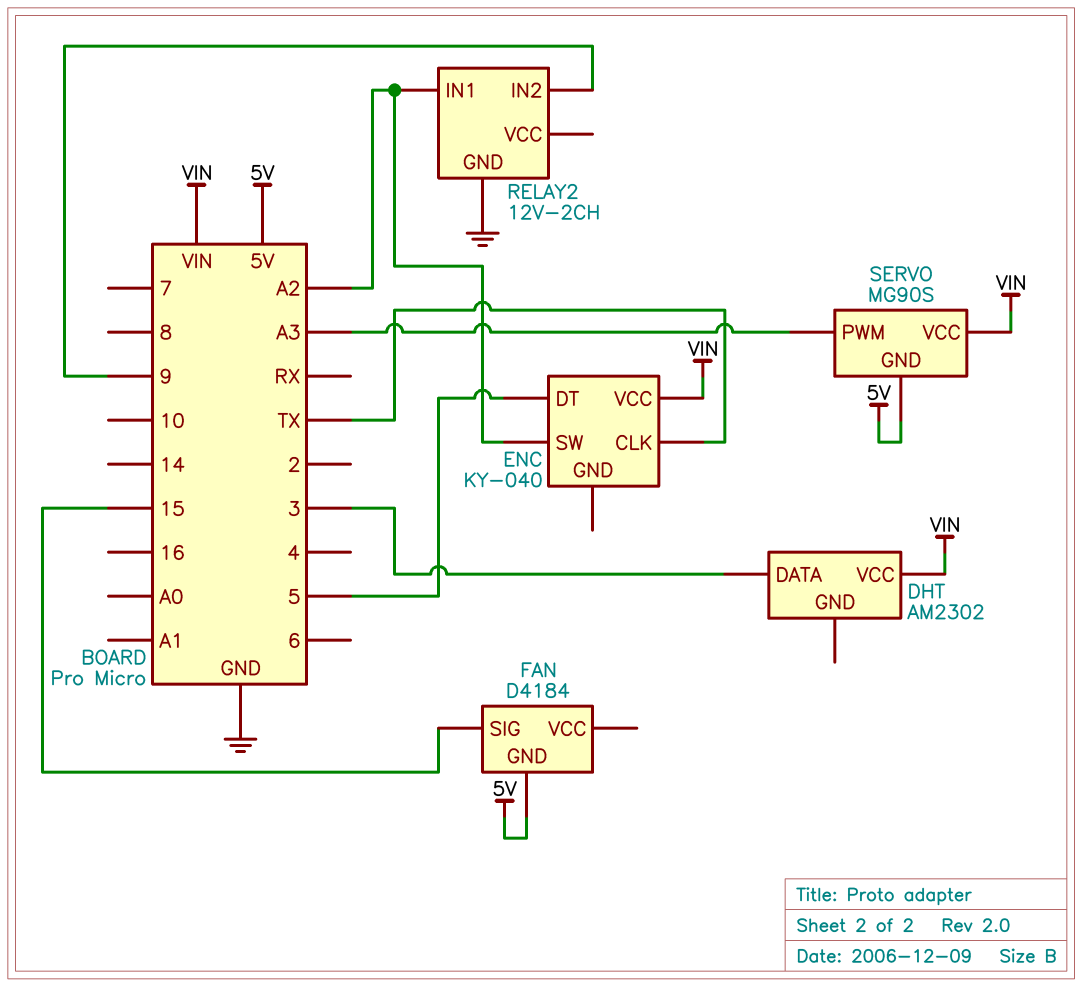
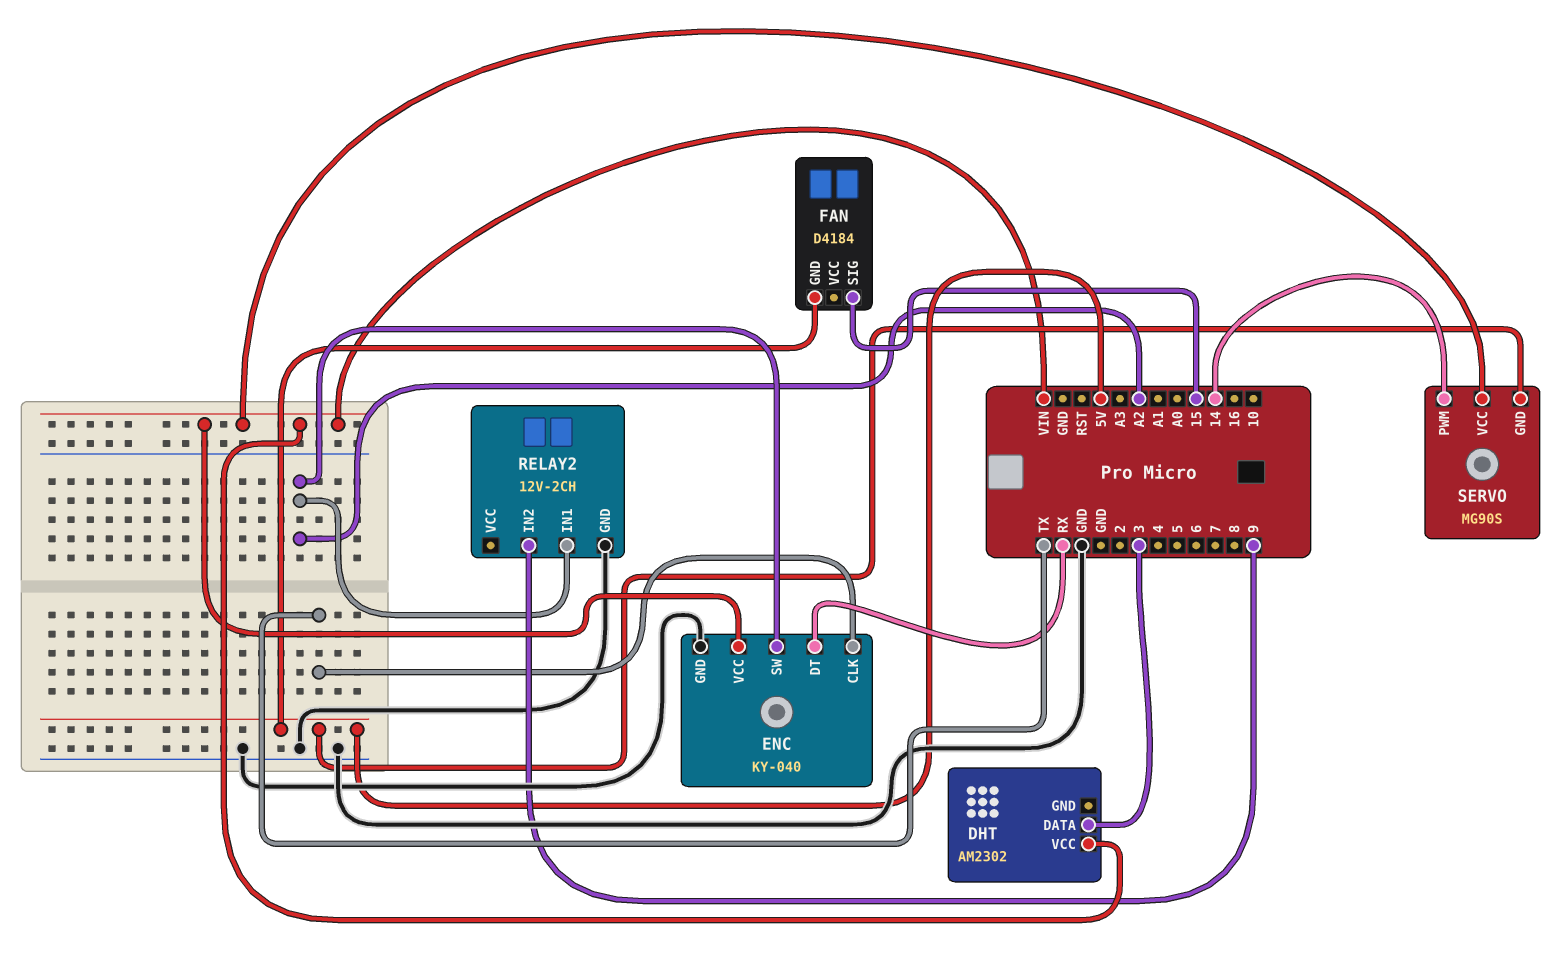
ENC pin DT: 5 -> RX
ENC pin GND: none -> GND
SERVO pin PWM: A3 -> 14

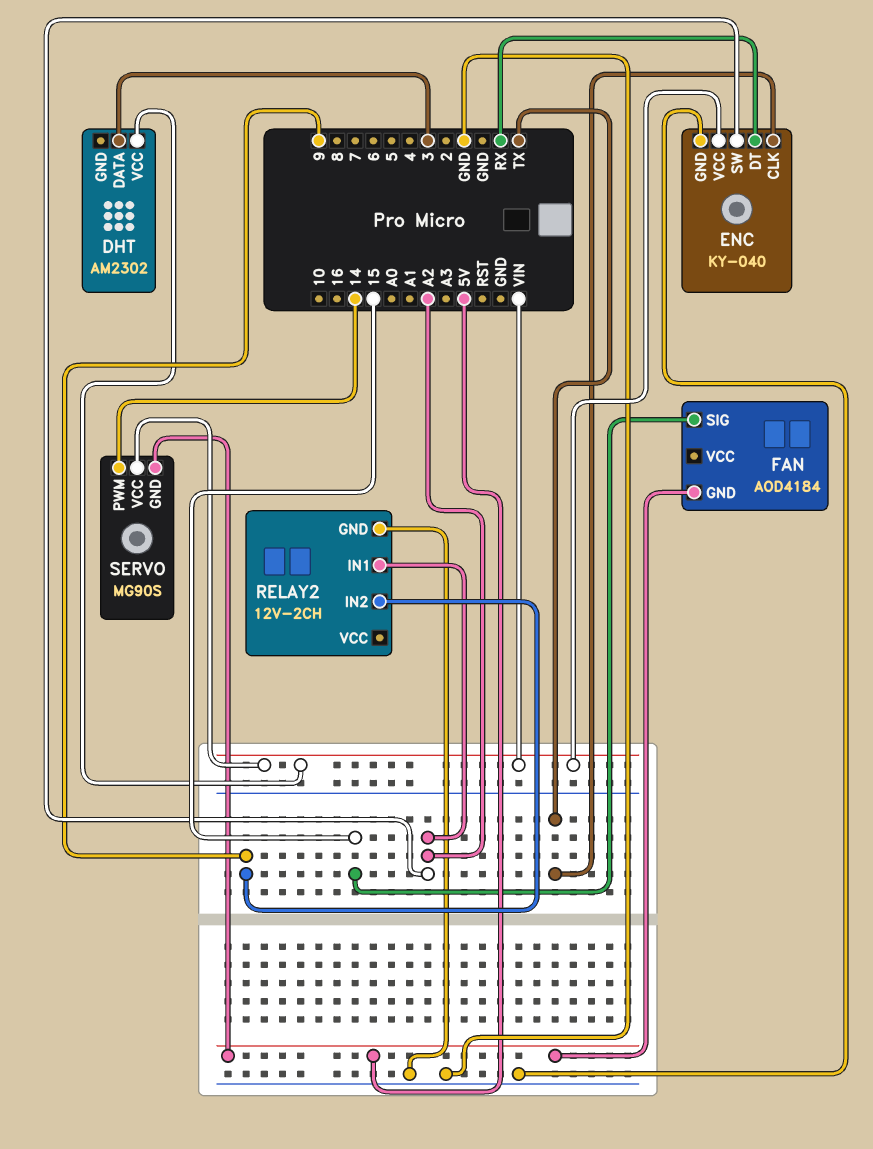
FAN: D4184 -> AOD4184

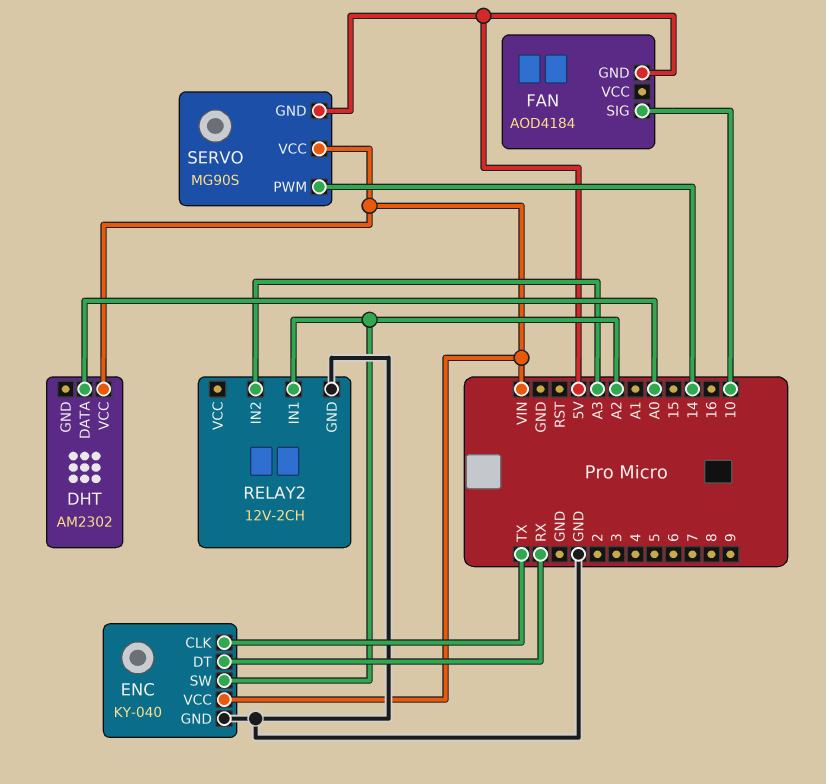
DHT pin DATA: 3 -> A0
FAN pin SIG: 15 -> 10
RELAY2 pin IN2: 9 -> A3

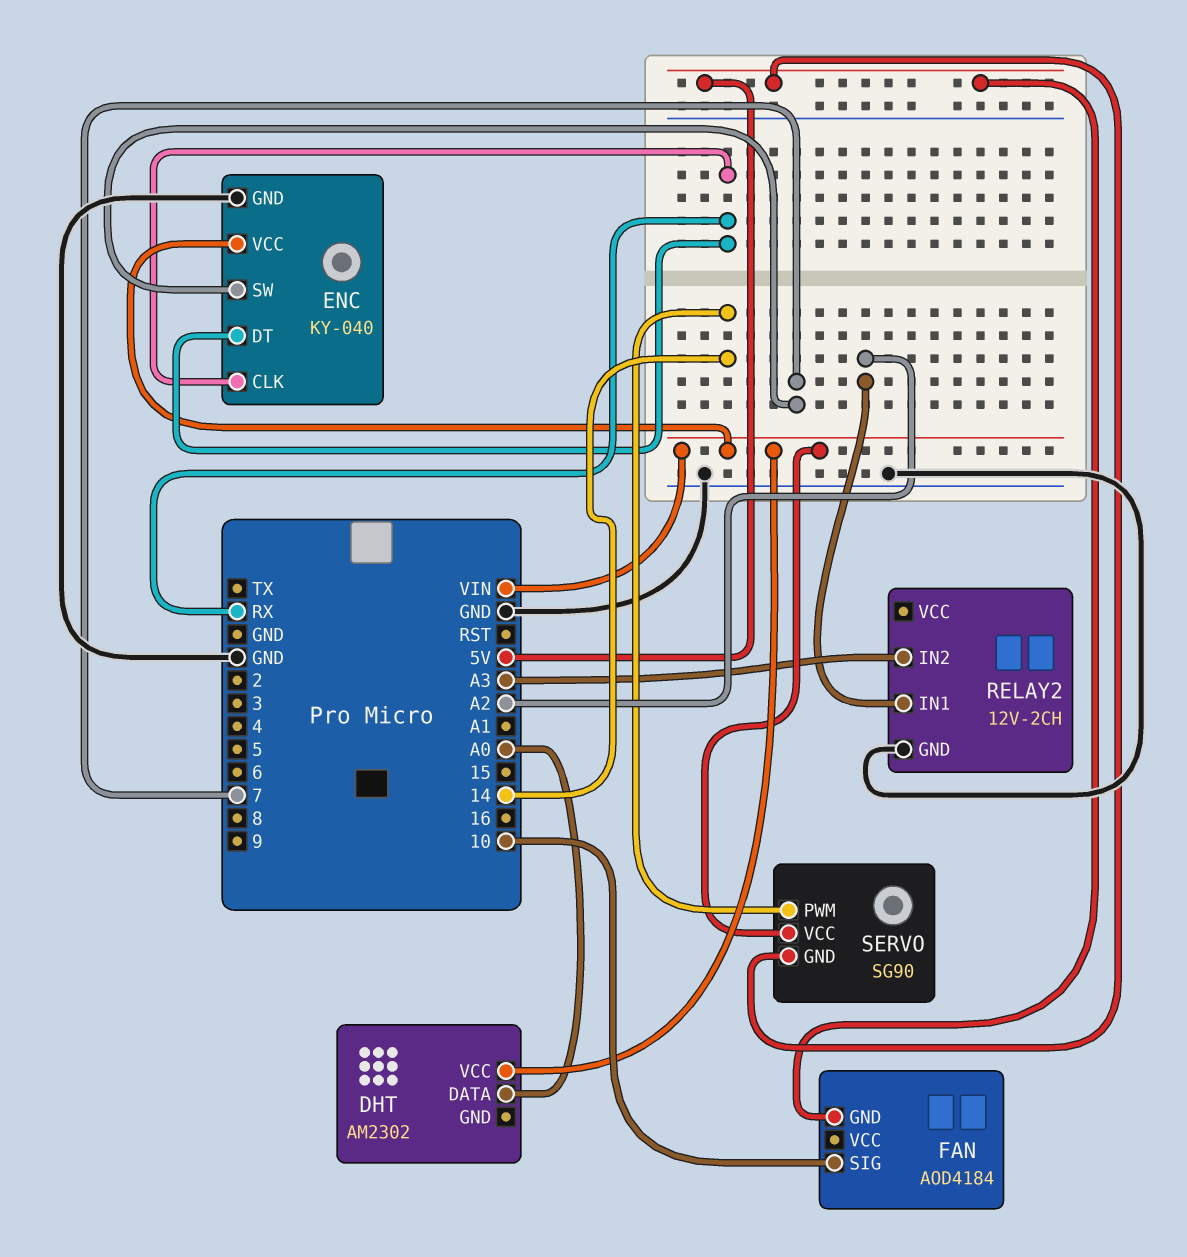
ENC pin CLK: TX -> RX
ENC pin SW: A2 -> 7
SERVO: MG90S -> SG90

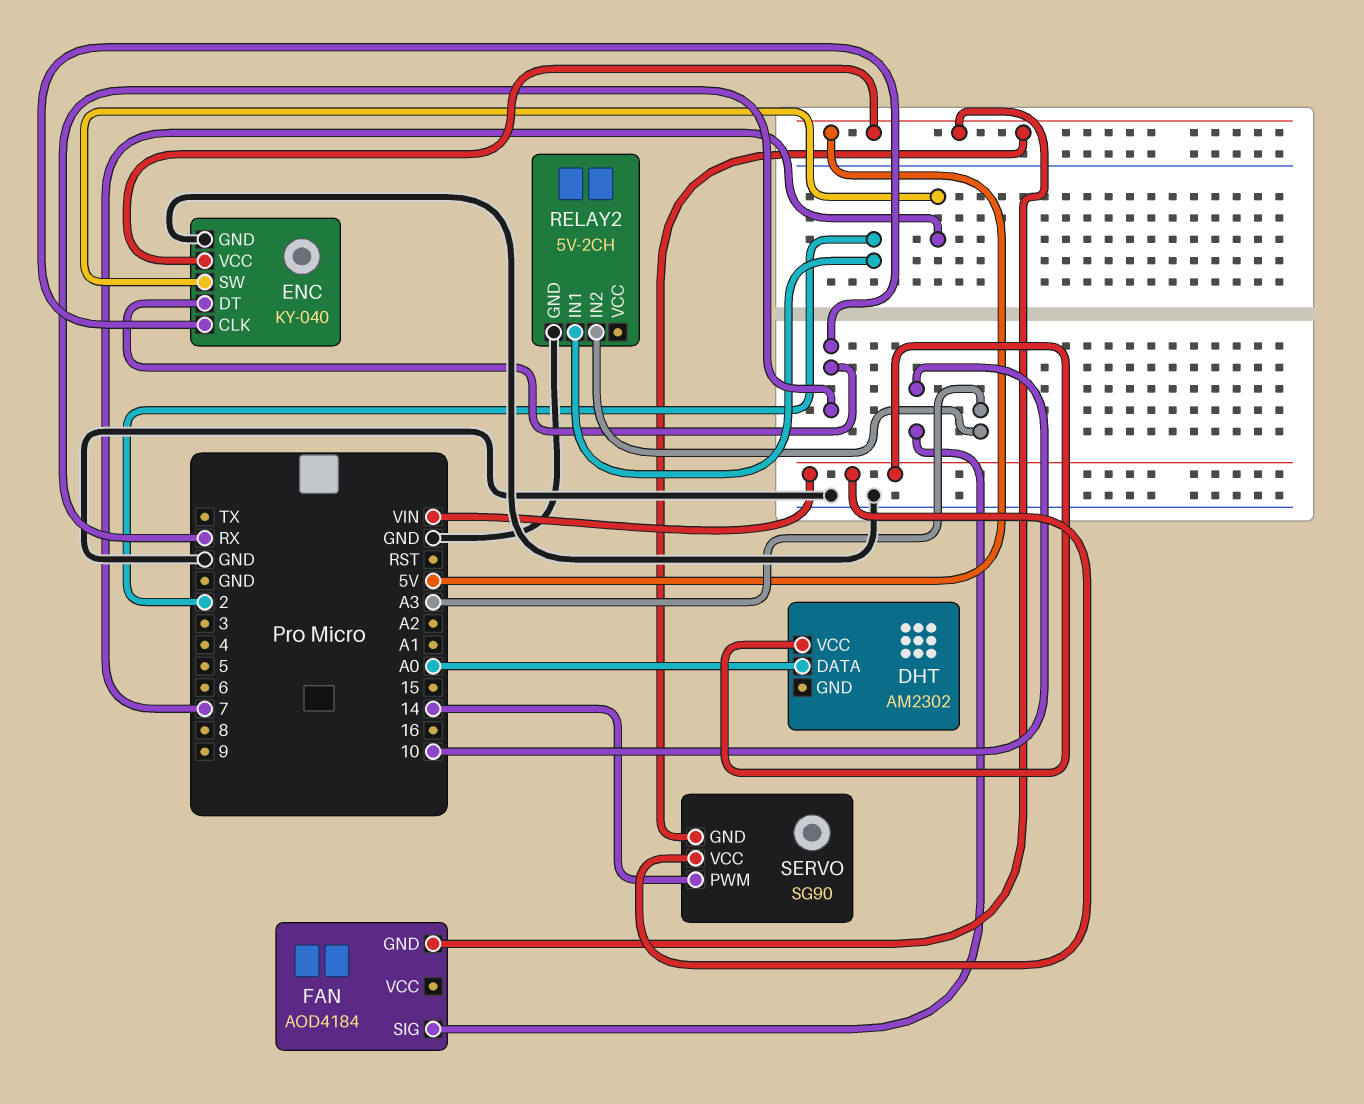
ENC pin VCC: VIN -> 5V
RELAY2: 12V-2CH -> 5V-2CH
RELAY2 pin IN1: A2 -> 2

